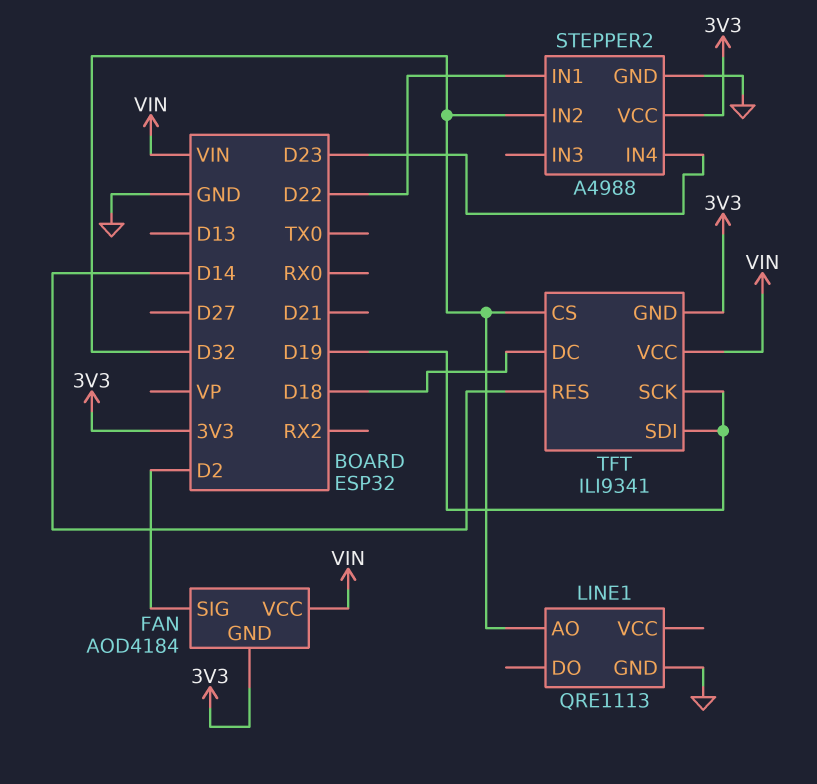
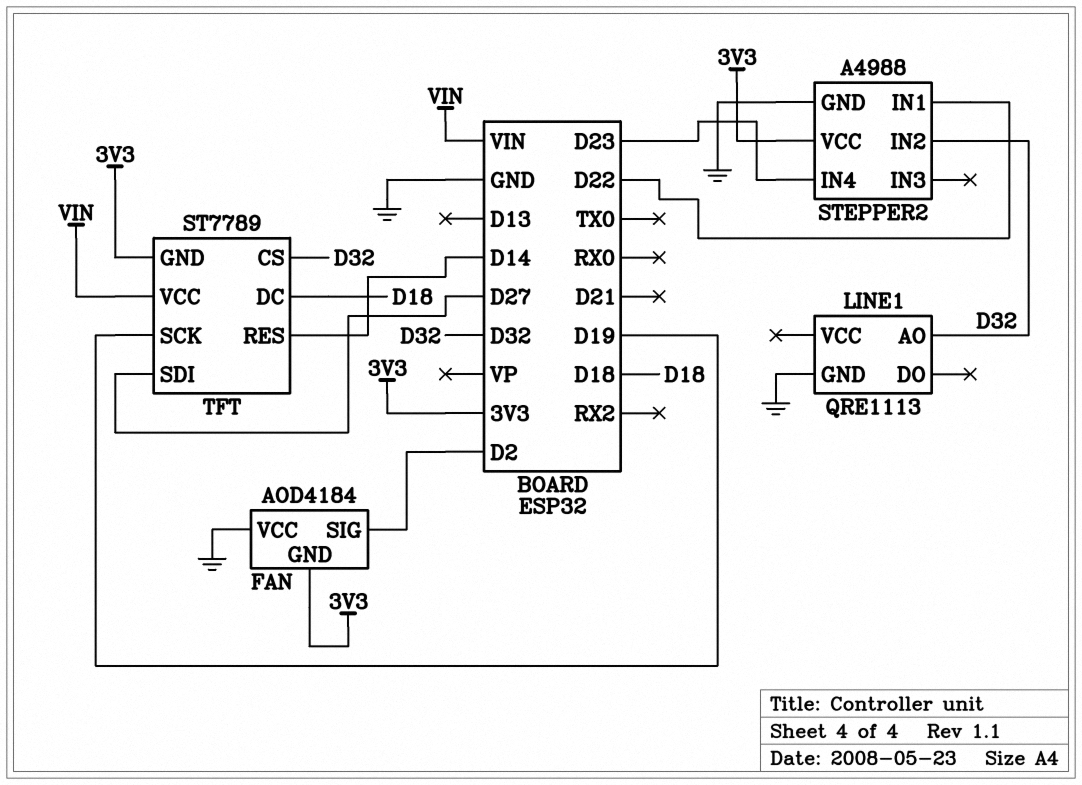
FAN pin VCC: VIN -> GND
TFT: ILI9341 -> ST7789
TFT pin SDI: D19 -> D27

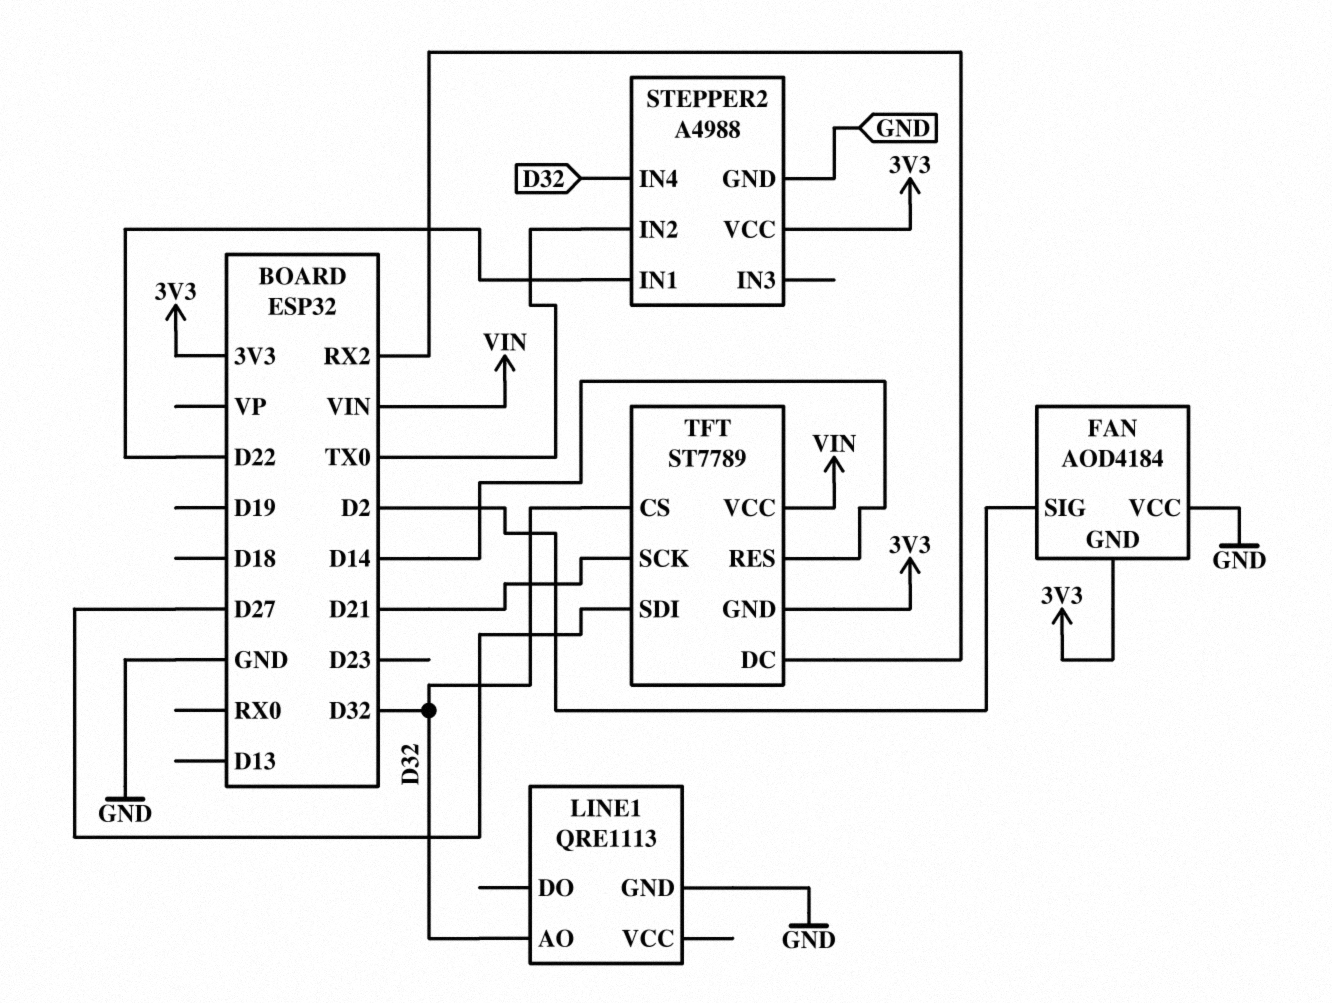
STEPPER2 pin IN2: D32 -> TX0
STEPPER2 pin IN4: D23 -> D32
TFT pin DC: D18 -> RX2
TFT pin SCK: D19 -> D21

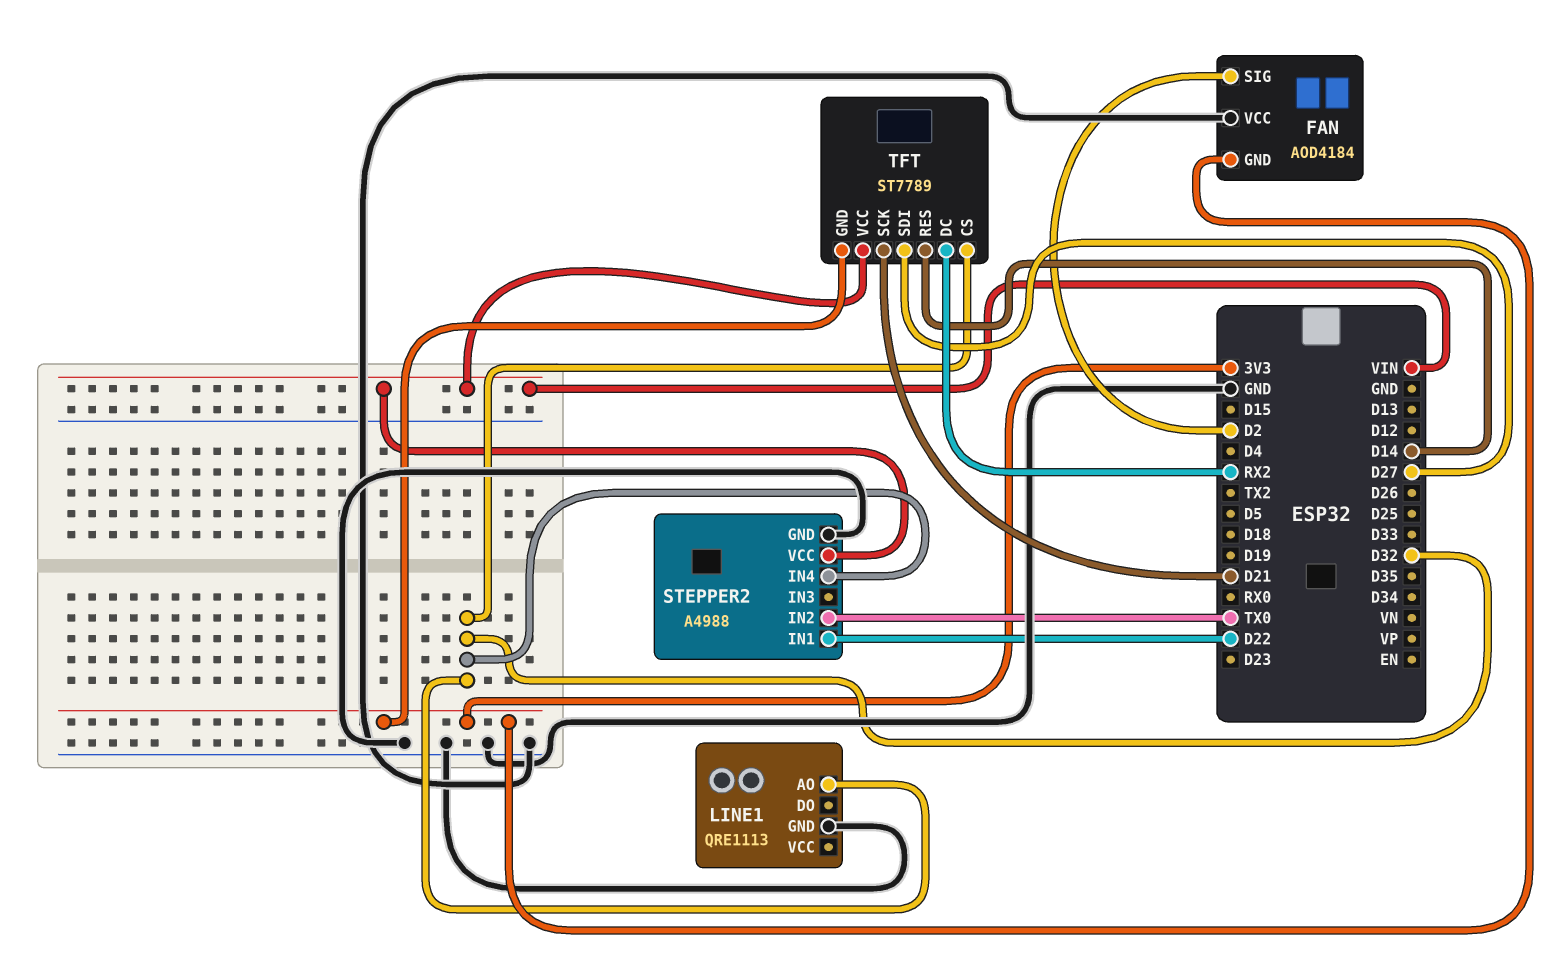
STEPPER2 pin VCC: 3V3 -> VIN

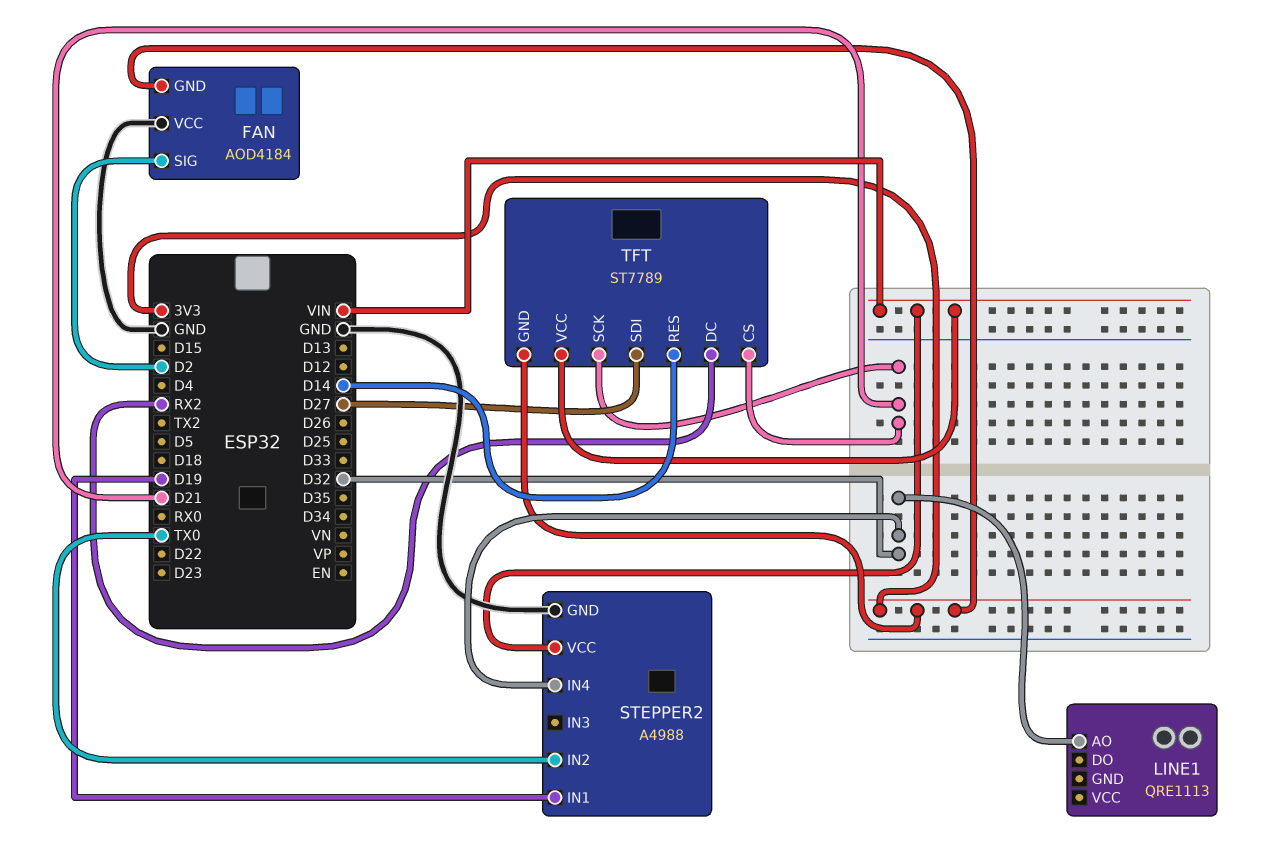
LINE1 pin GND: GND -> none
STEPPER2 pin IN1: D22 -> D19
TFT pin CS: D32 -> D21

